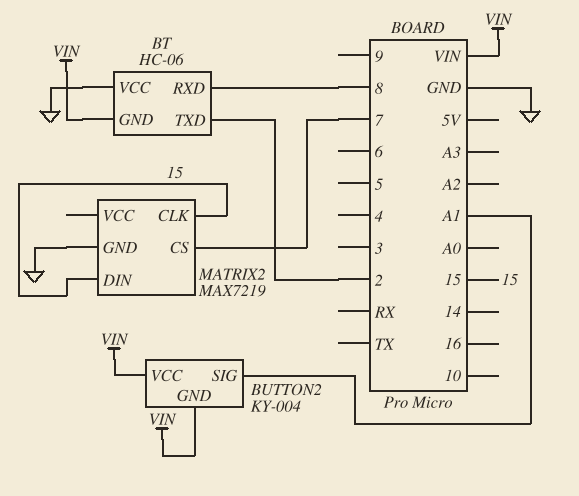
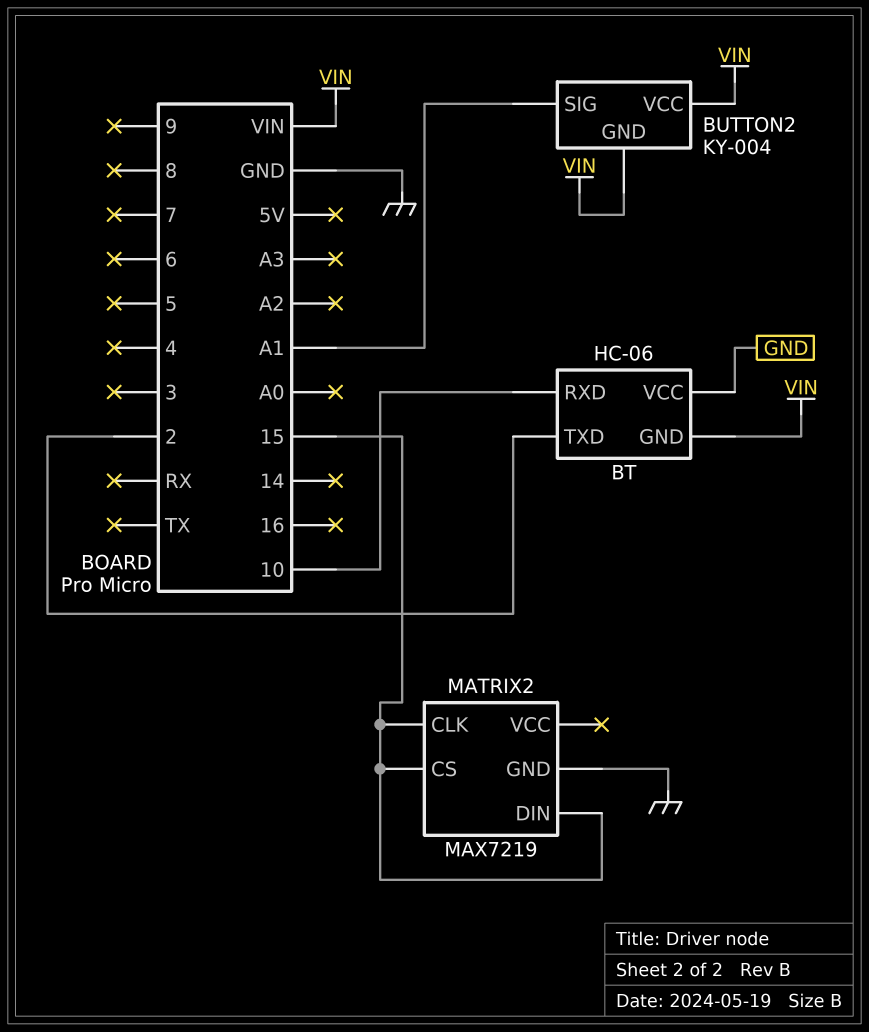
BT pin RXD: 8 -> 10
MATRIX2 pin CS: 7 -> 15

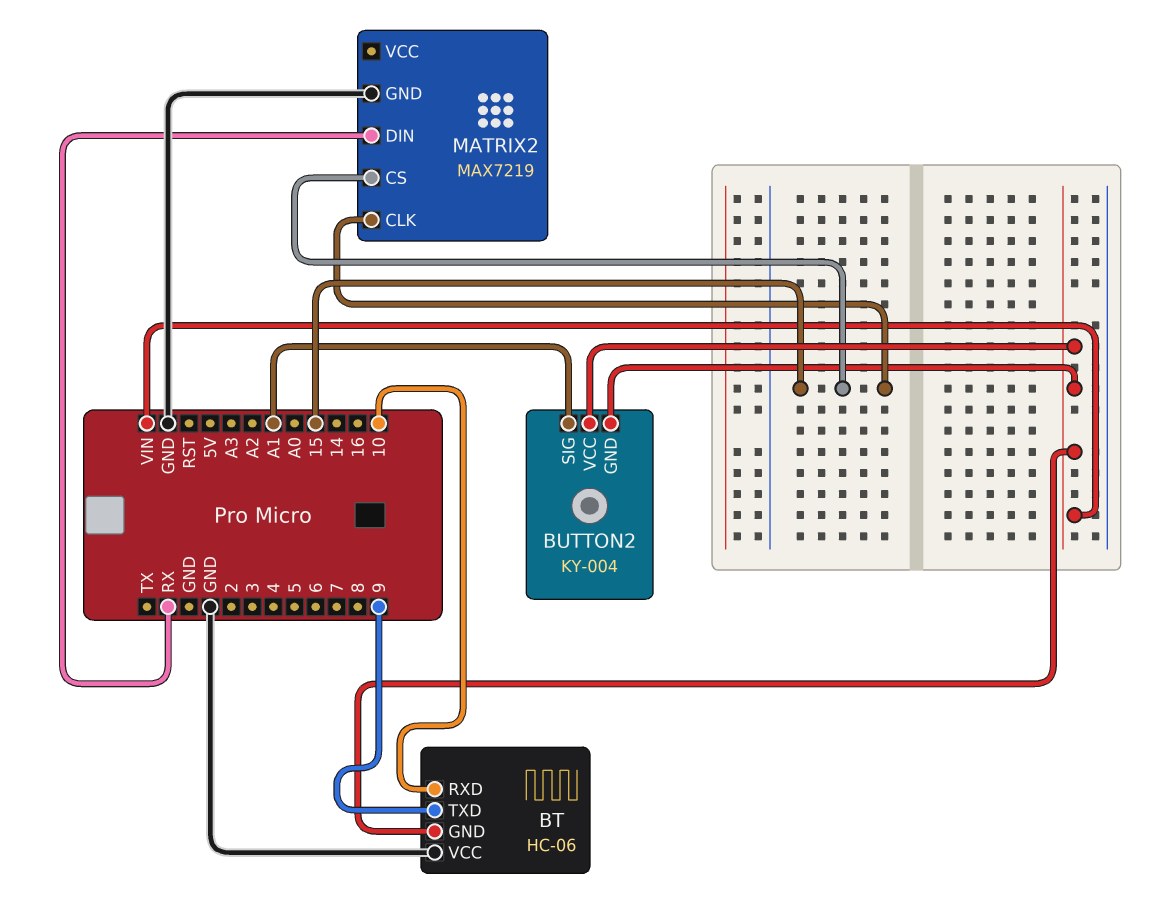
BT pin TXD: 2 -> 9
MATRIX2 pin DIN: 15 -> RX

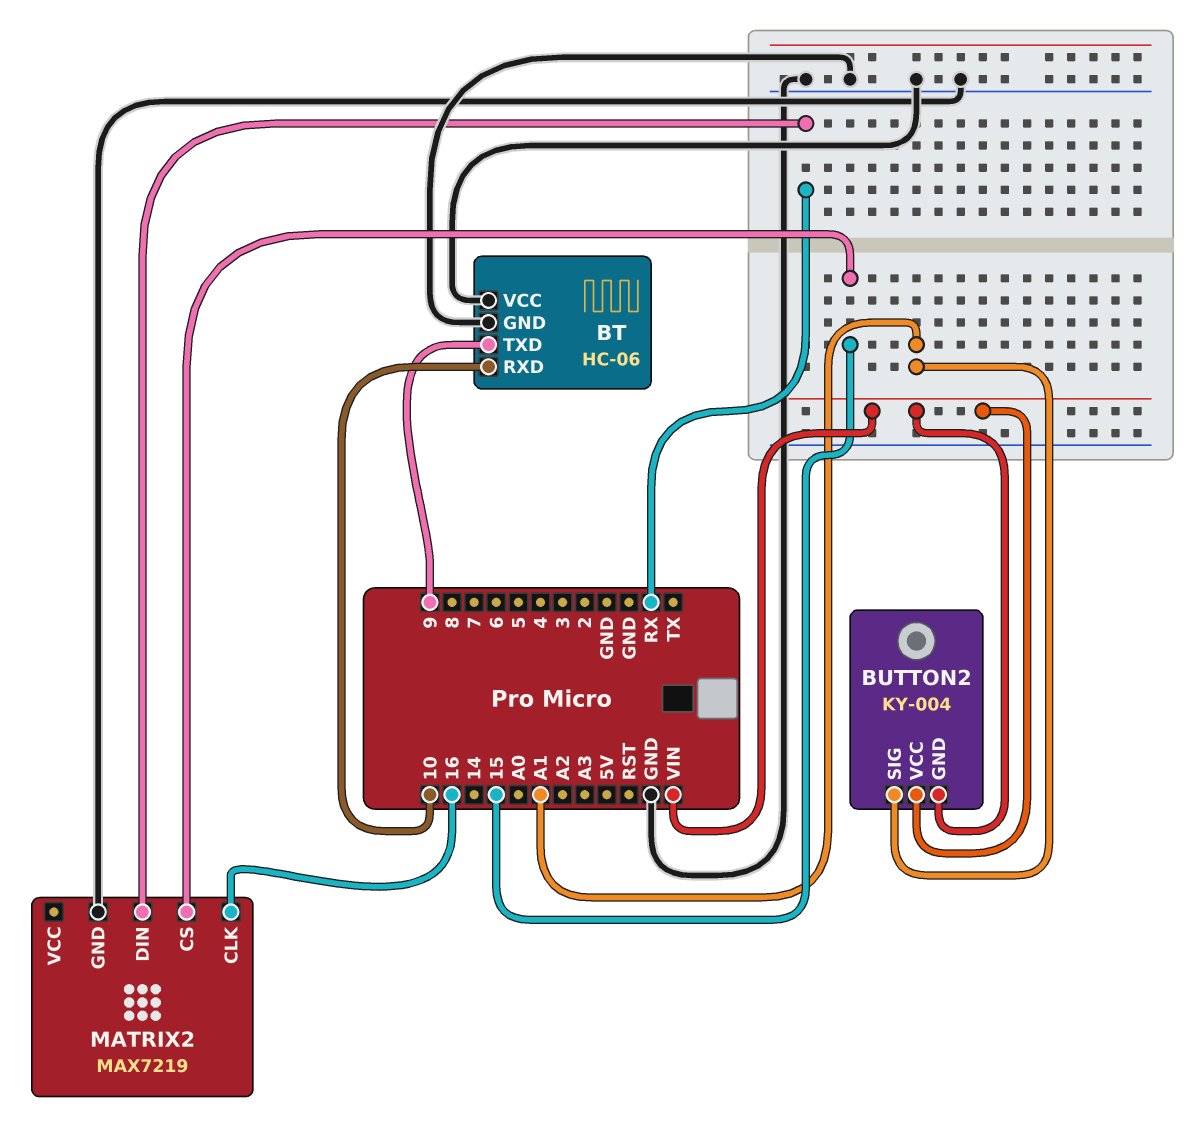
BT pin GND: VIN -> GND
MATRIX2 pin CLK: 15 -> 16

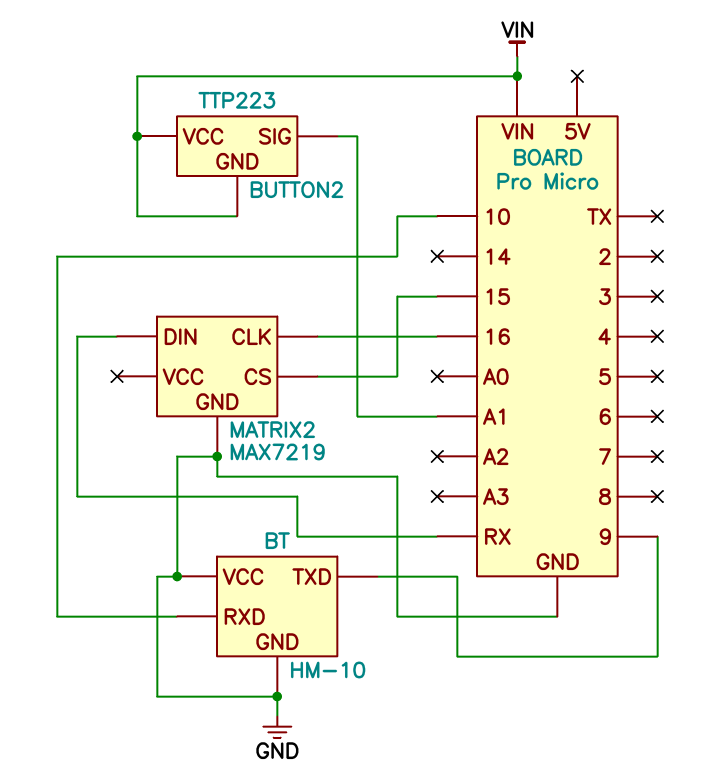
BT: HC-06 -> HM-10
BUTTON2: KY-004 -> TTP223

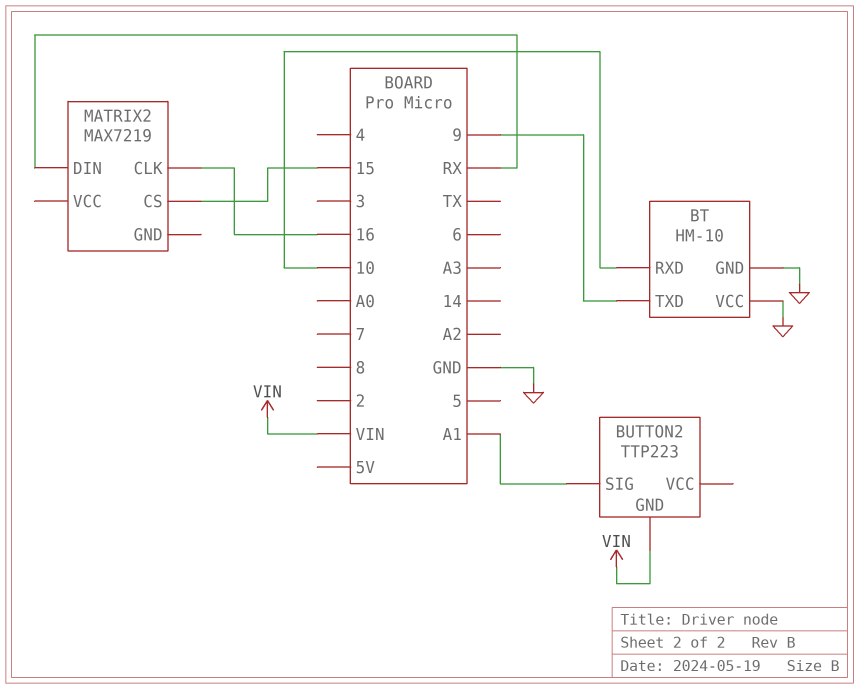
BUTTON2 pin VCC: VIN -> none
MATRIX2 pin GND: GND -> none

